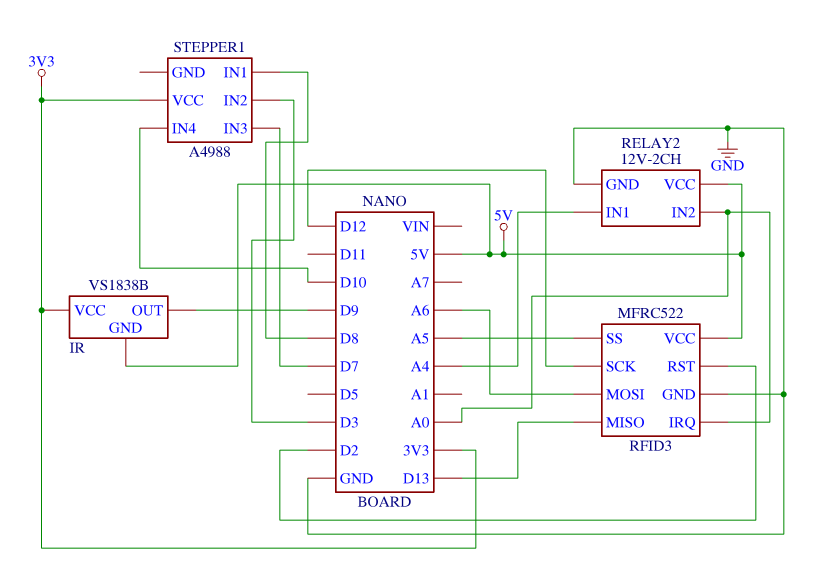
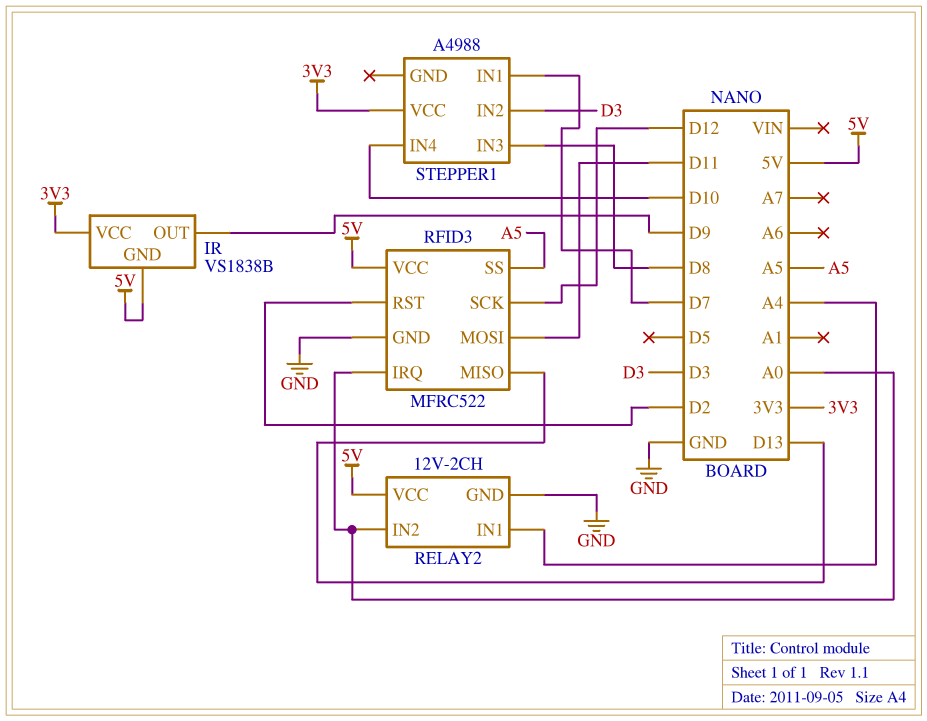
RFID3 pin MOSI: A6 -> D11
STEPPER1 pin IN1: D8 -> D7
STEPPER1 pin IN3: D7 -> D8

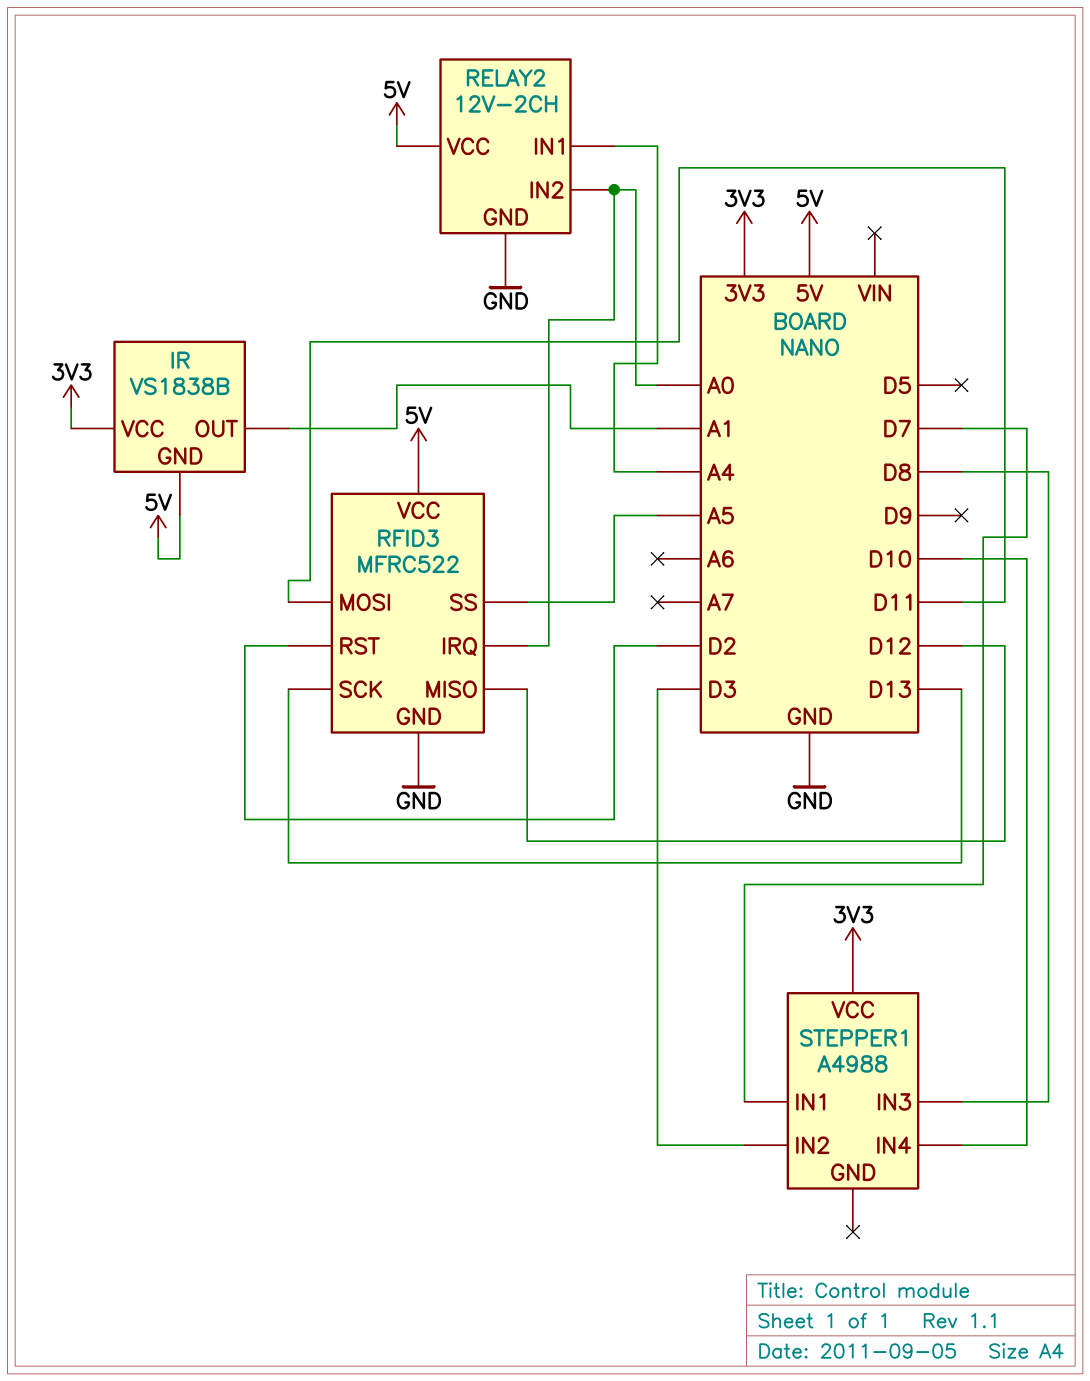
IR pin OUT: D9 -> A1
RFID3 pin MISO: D13 -> D12
RFID3 pin SCK: D12 -> D13

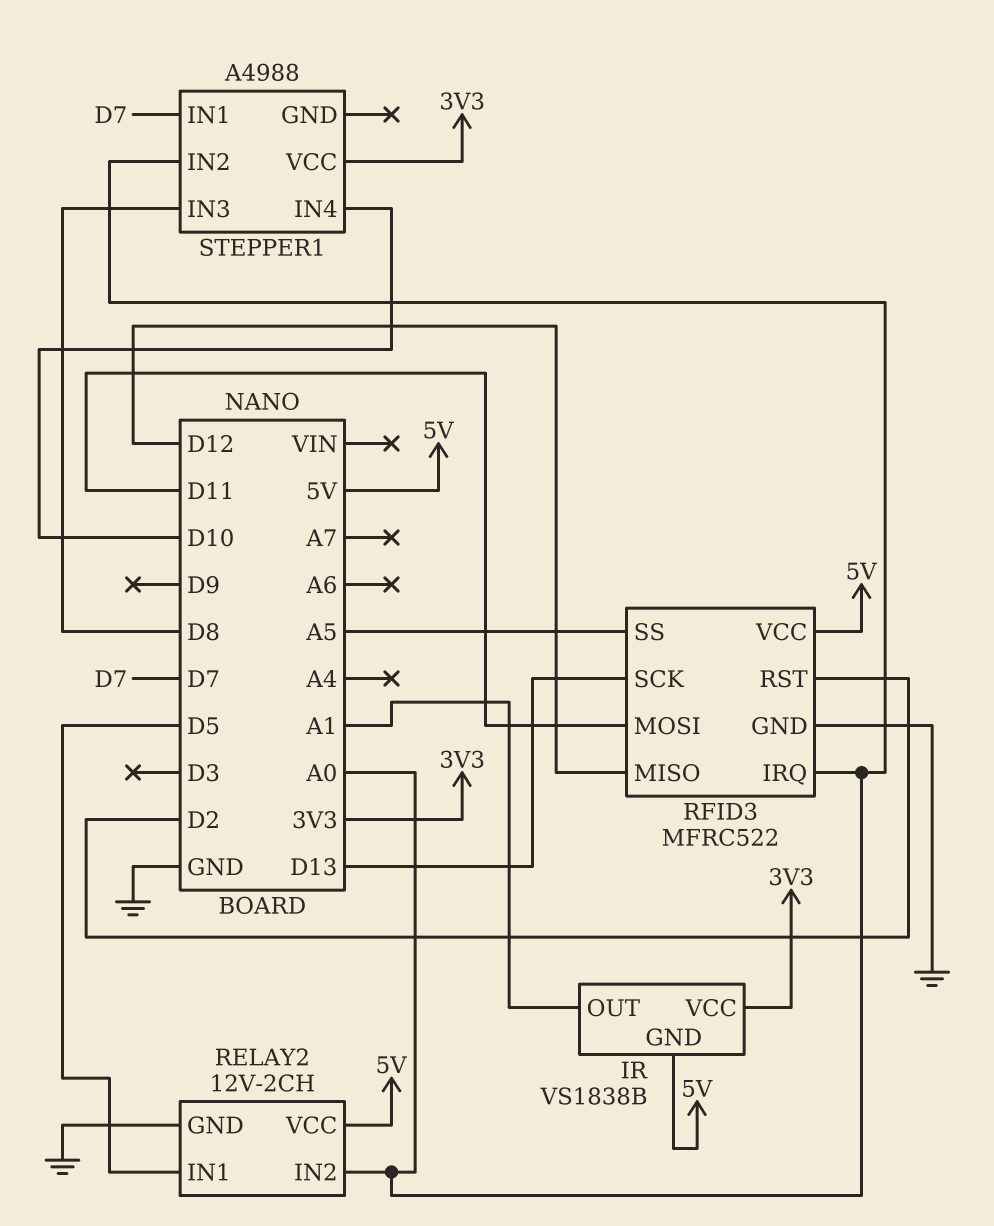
RELAY2 pin IN1: A4 -> D5
STEPPER1 pin IN2: D3 -> A0

